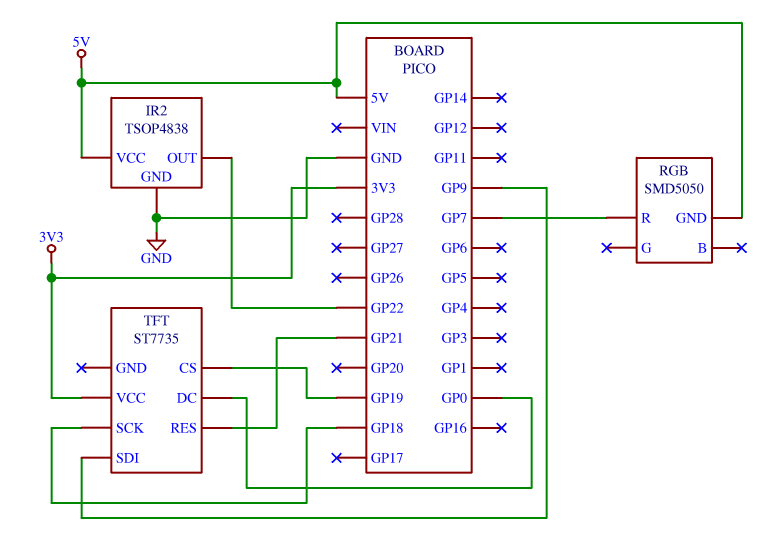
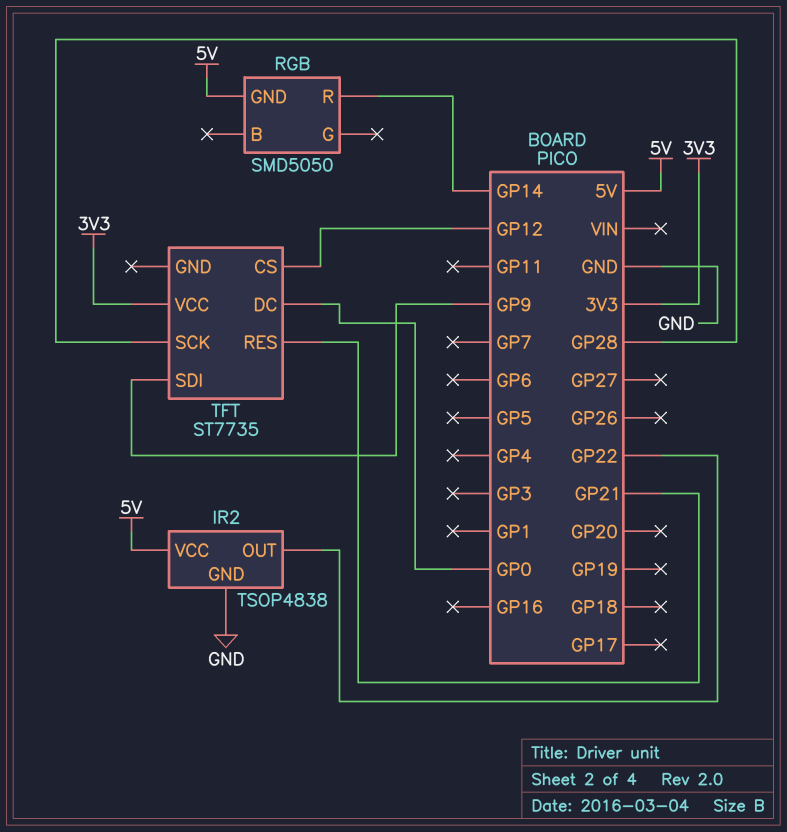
RGB pin R: GP7 -> GP14
TFT pin CS: GP19 -> GP12
TFT pin SCK: GP18 -> GP28

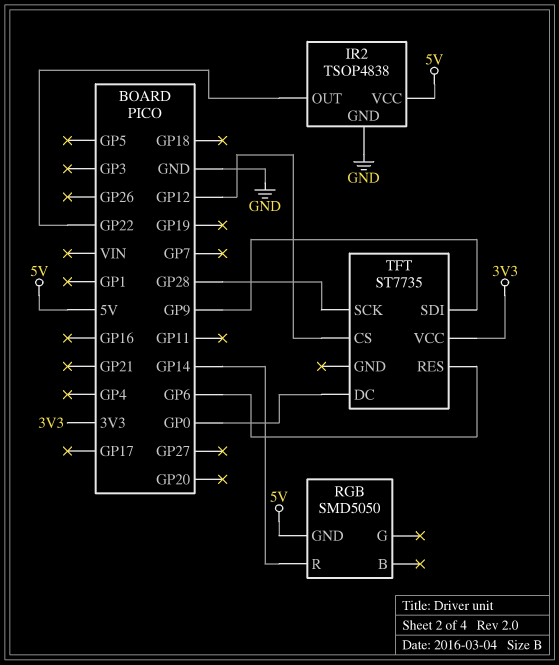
TFT pin RES: GP21 -> GP6

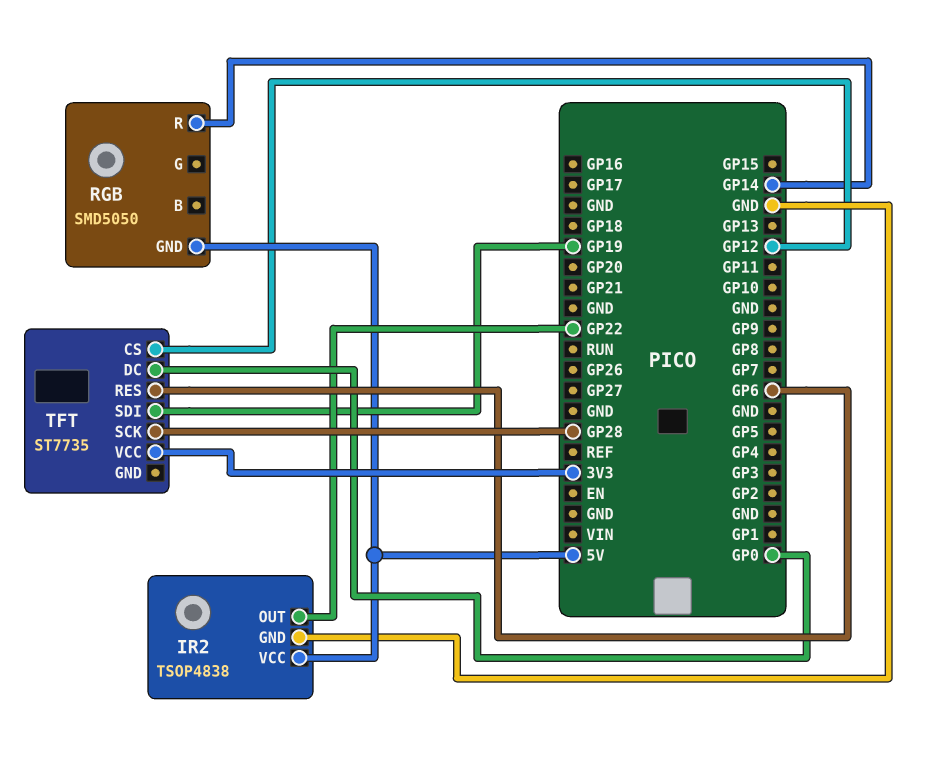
TFT pin SDI: GP9 -> GP19

